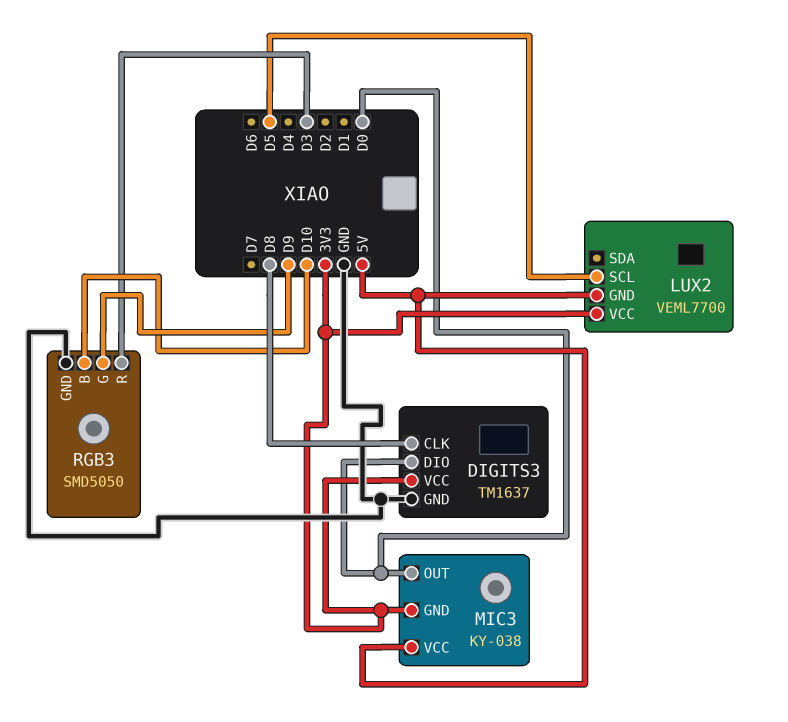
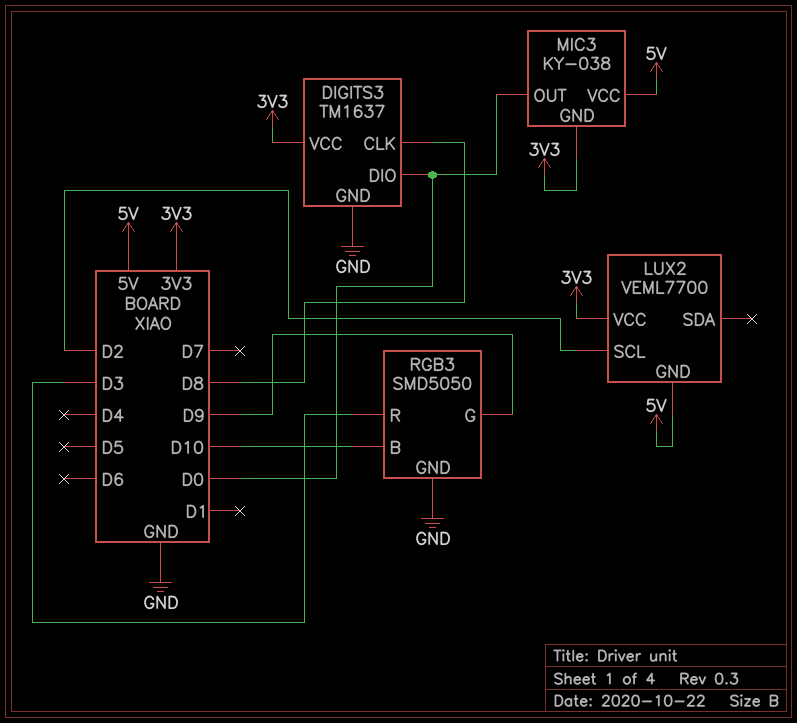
LUX2 pin SCL: D5 -> D2

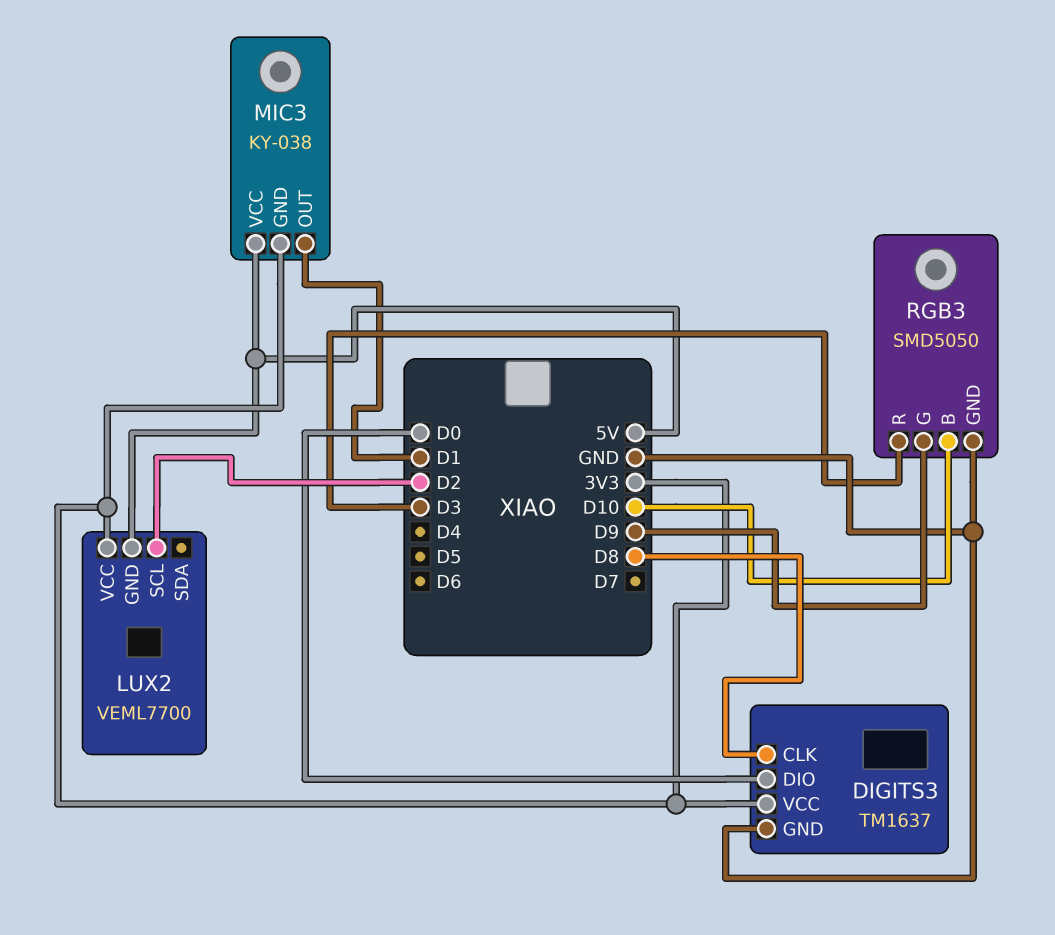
MIC3 pin OUT: D0 -> D1

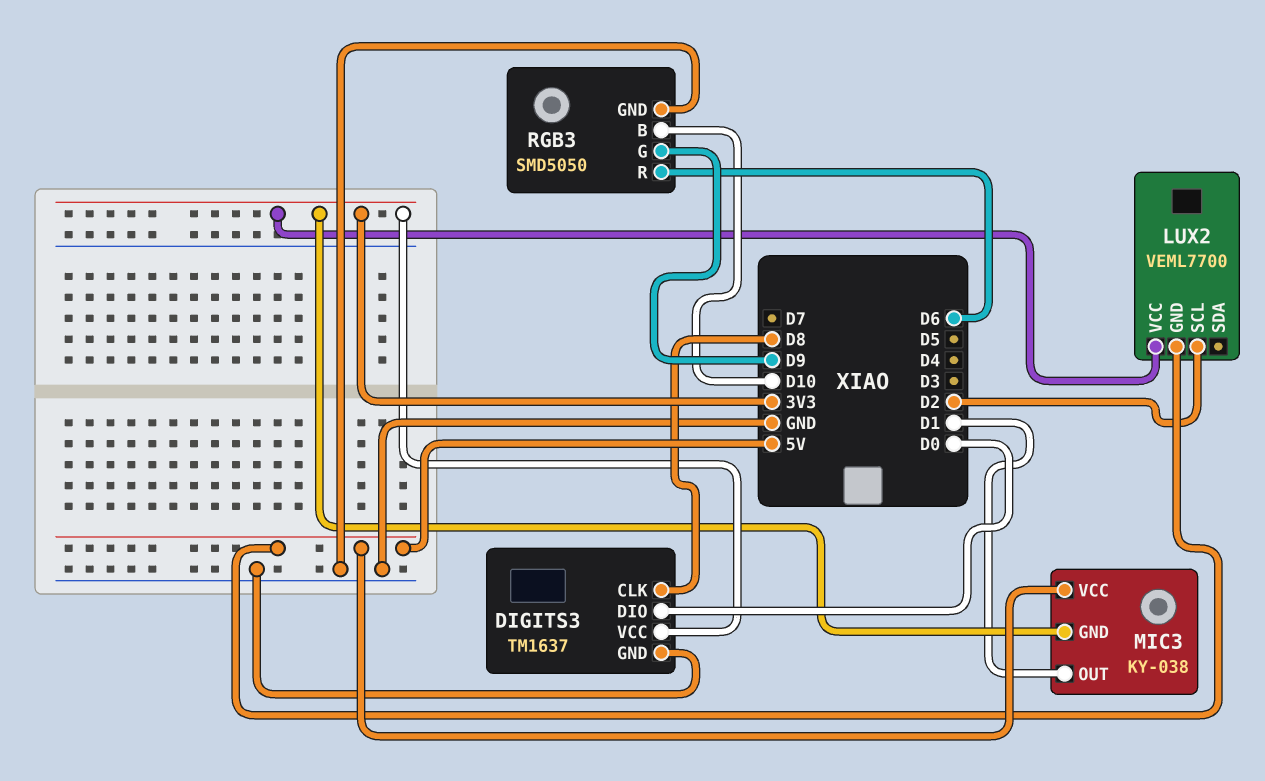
RGB3 pin R: D3 -> D6

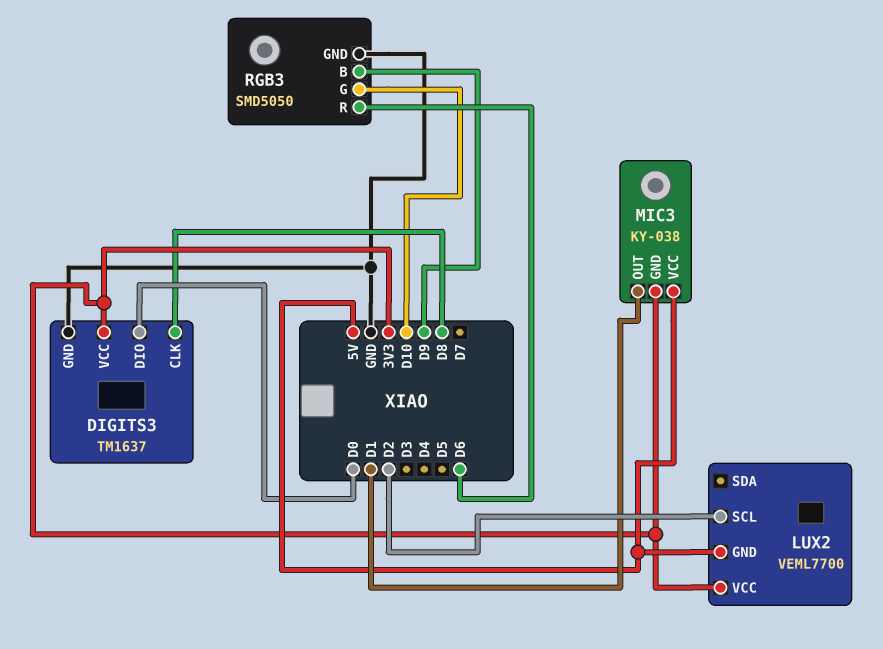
RGB3 pin B: D10 -> D9
RGB3 pin G: D9 -> D10

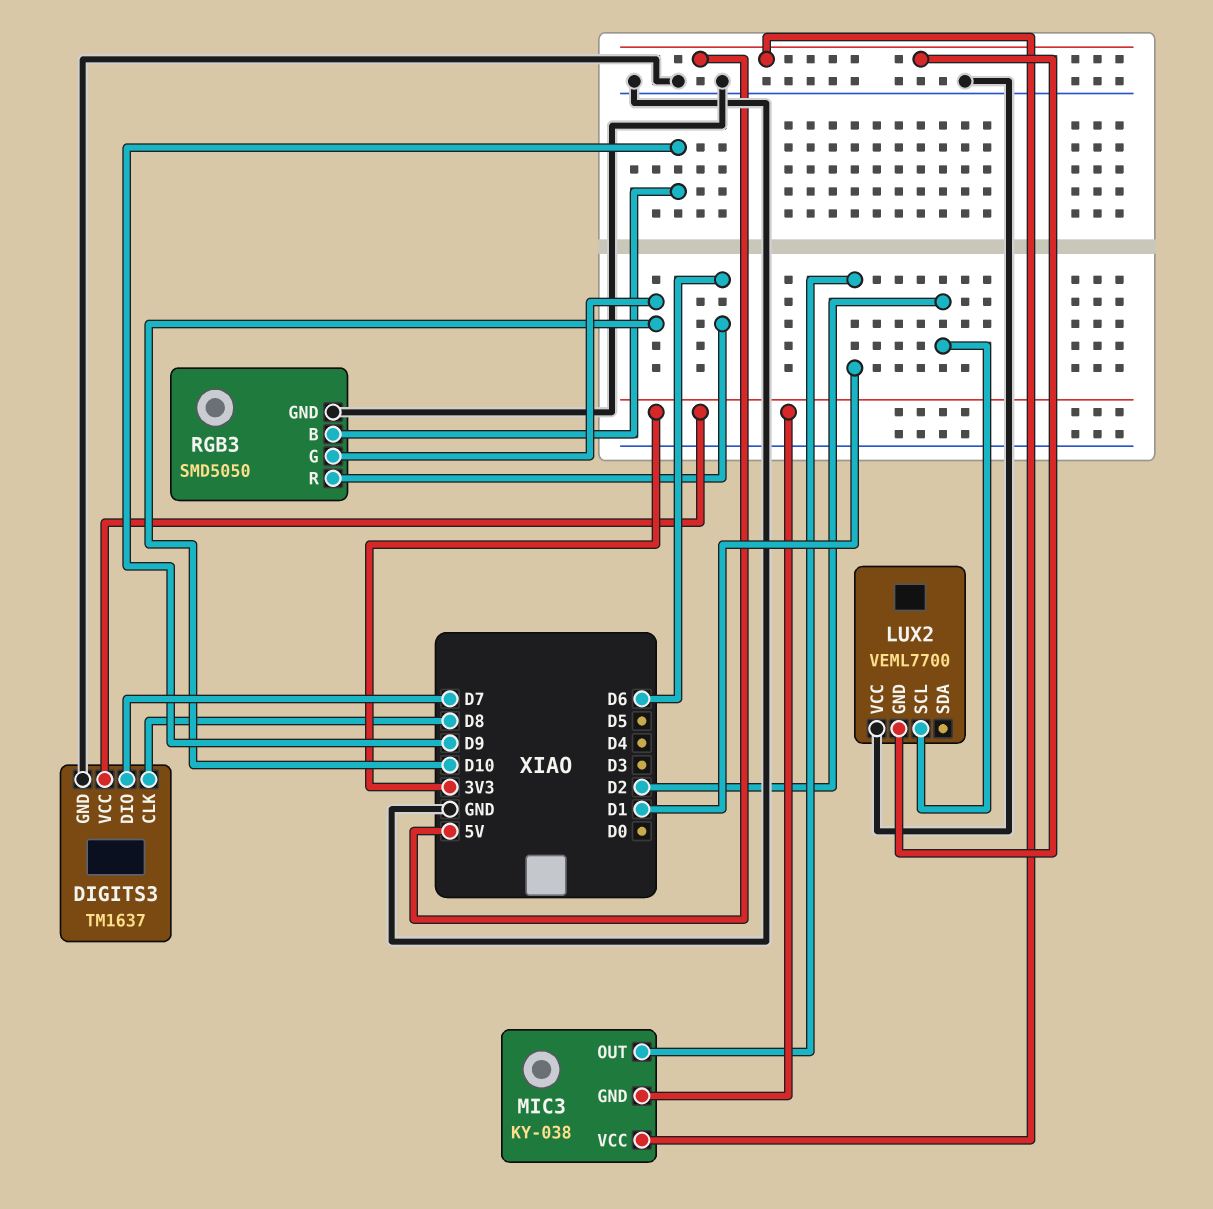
DIGITS3 pin DIO: D0 -> D7
LUX2 pin VCC: 3V3 -> GND

